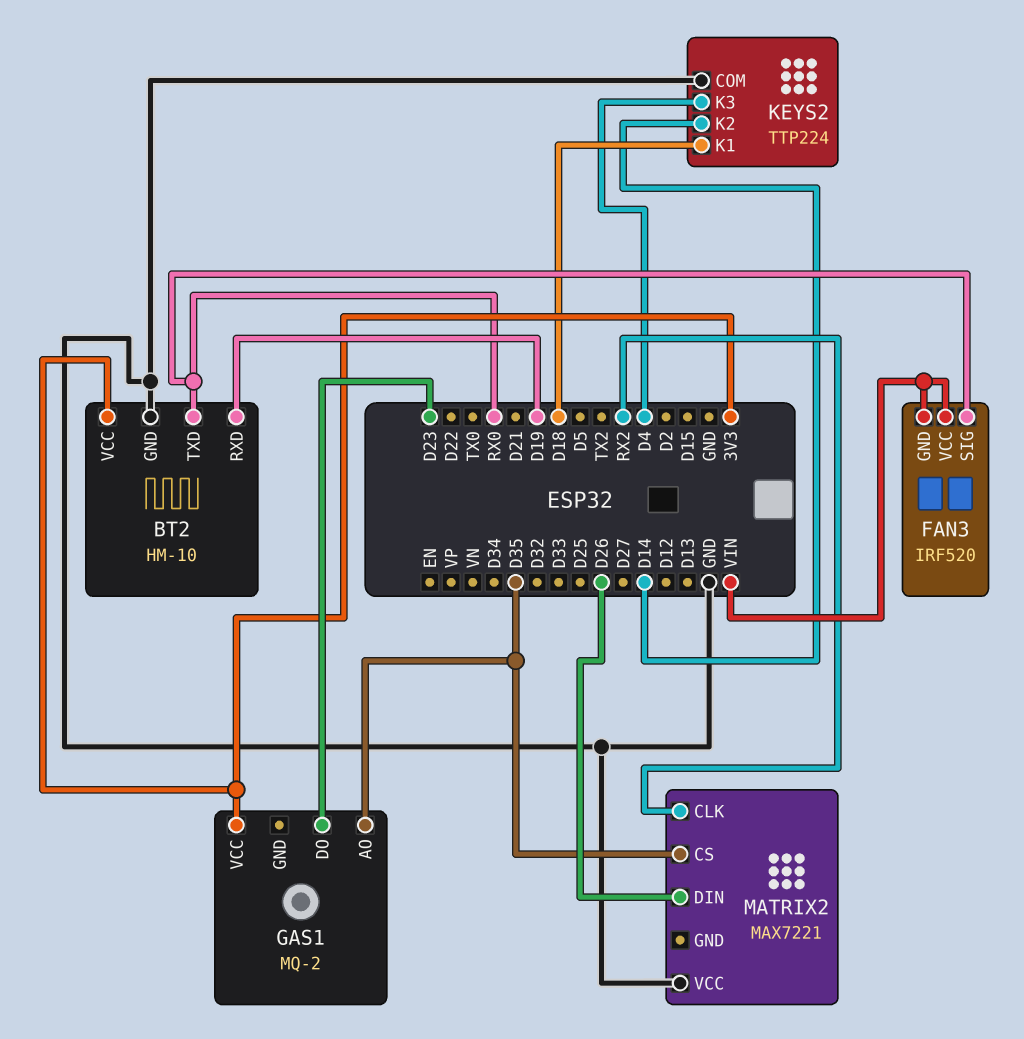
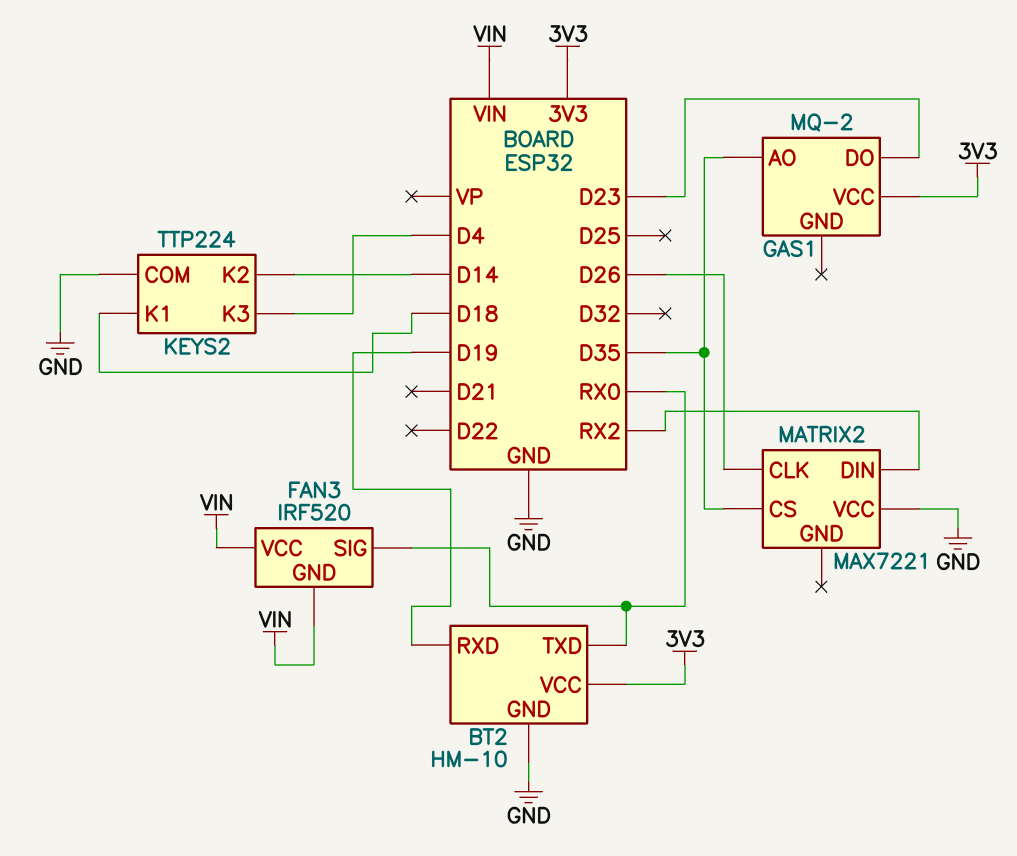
MATRIX2 pin CLK: RX2 -> D26
MATRIX2 pin DIN: D26 -> RX2

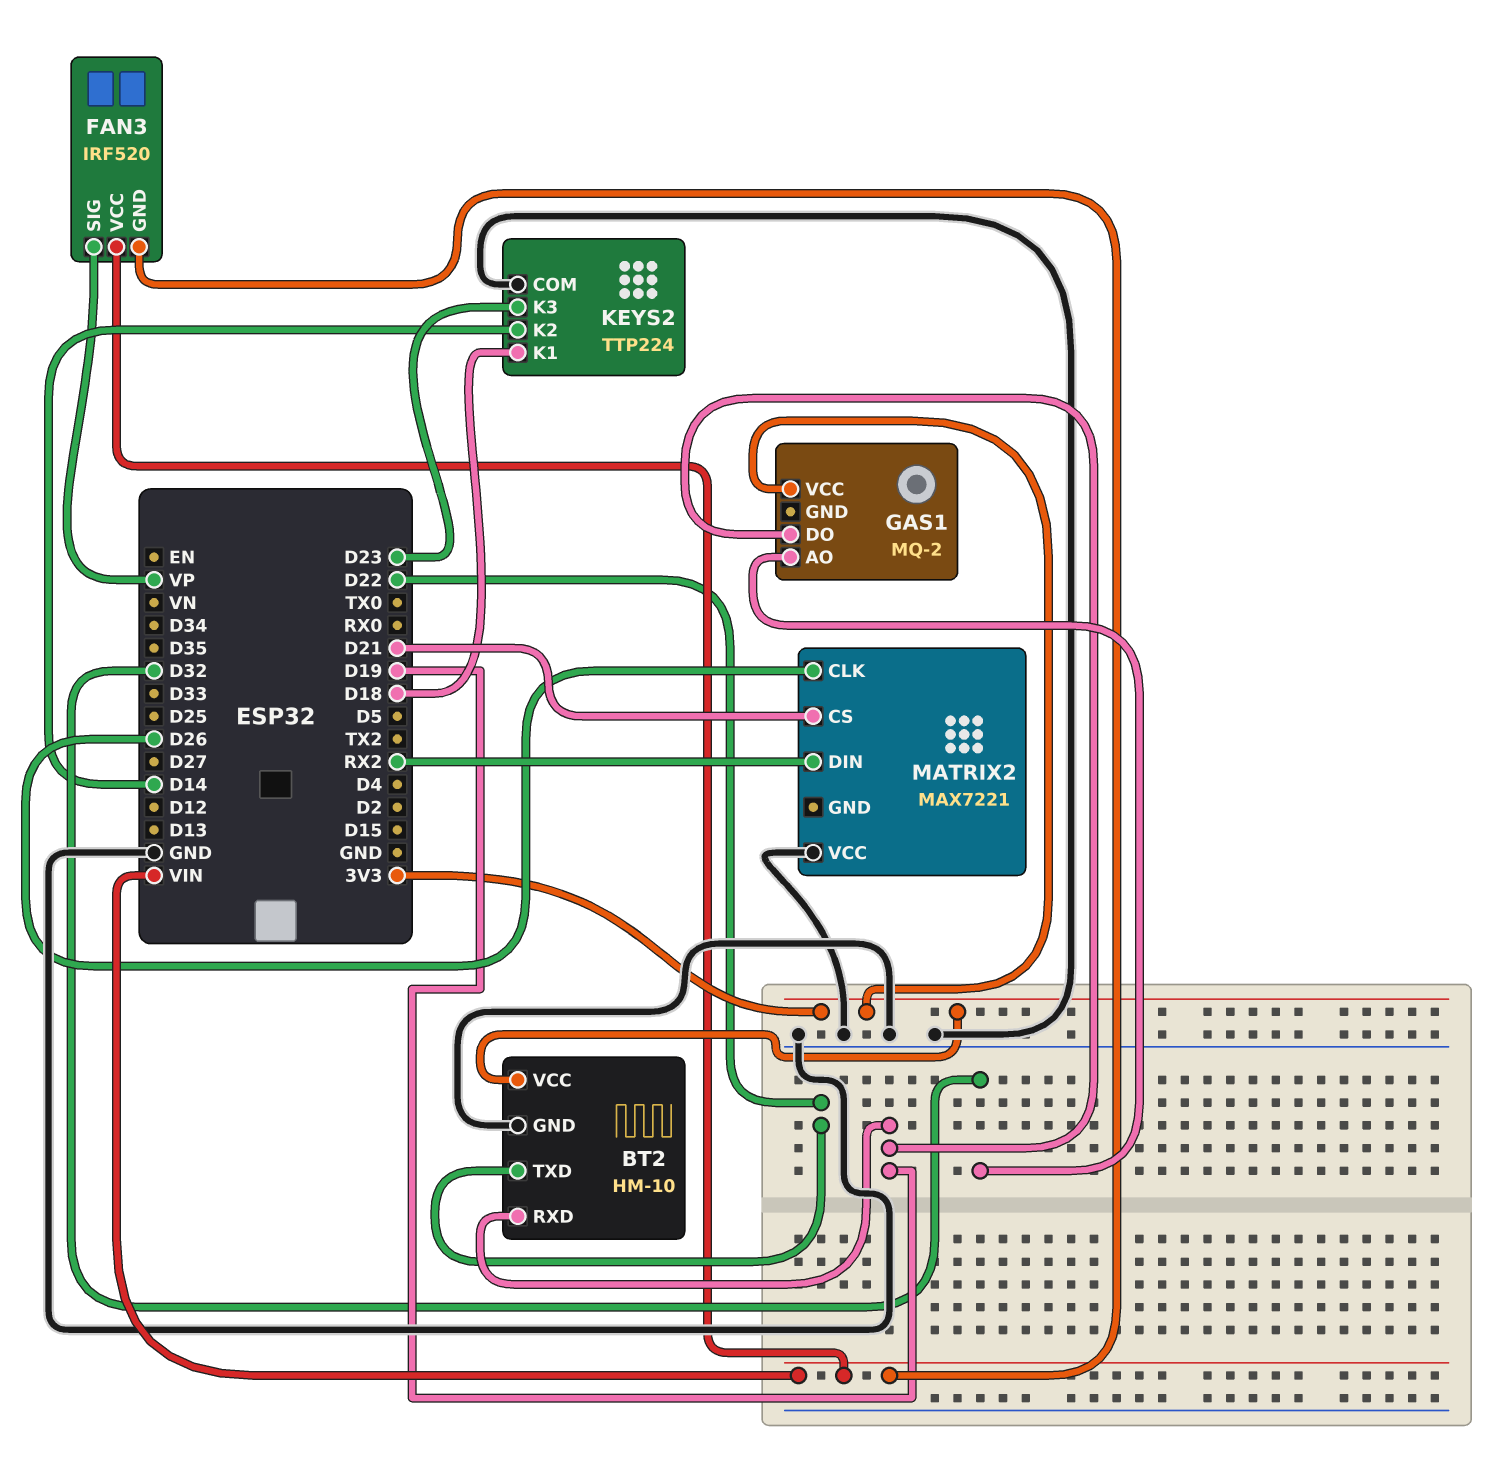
BT2 pin TXD: RX0 -> D22
FAN3 pin SIG: RX0 -> VP
GAS1 pin AO: D35 -> D32
GAS1 pin DO: D23 -> D19
KEYS2 pin K3: D4 -> D23
MATRIX2 pin CS: D35 -> D21

